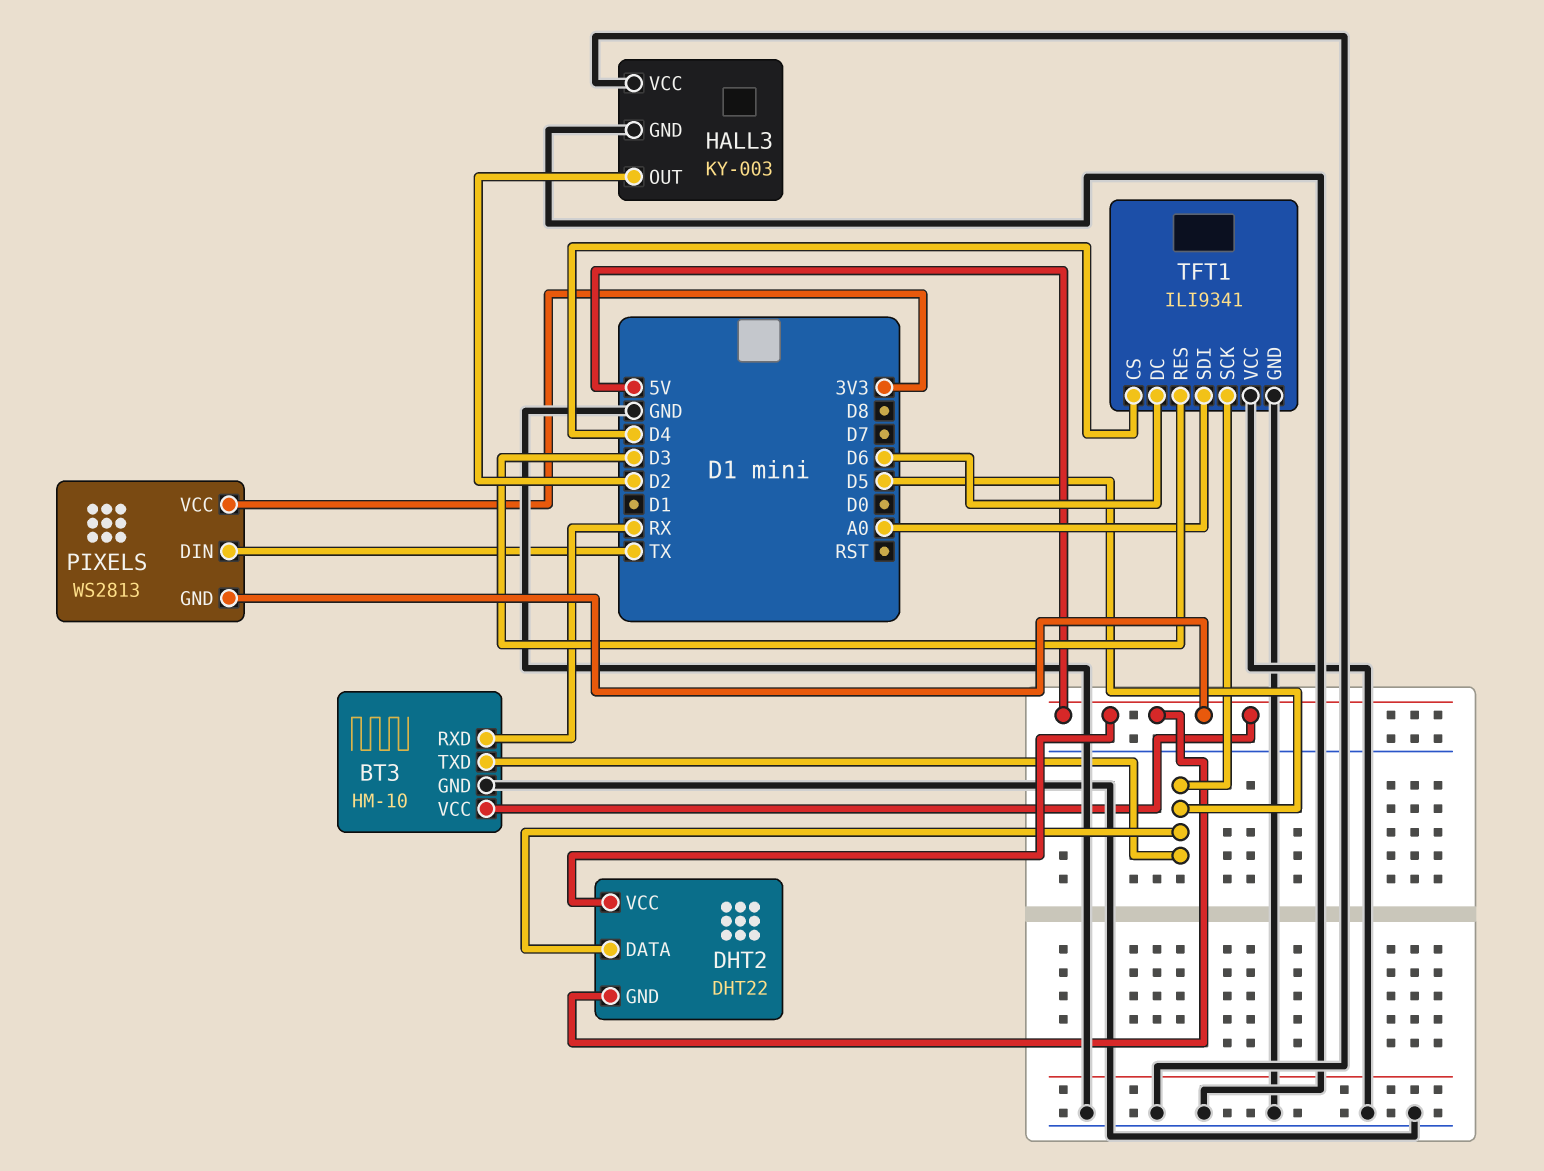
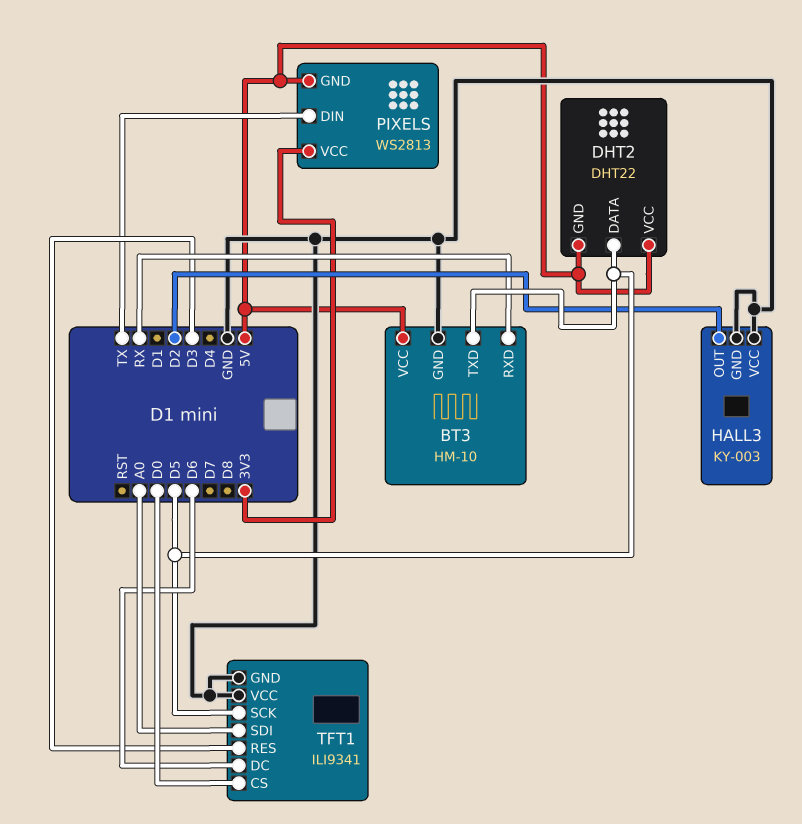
TFT1 pin CS: D4 -> D0

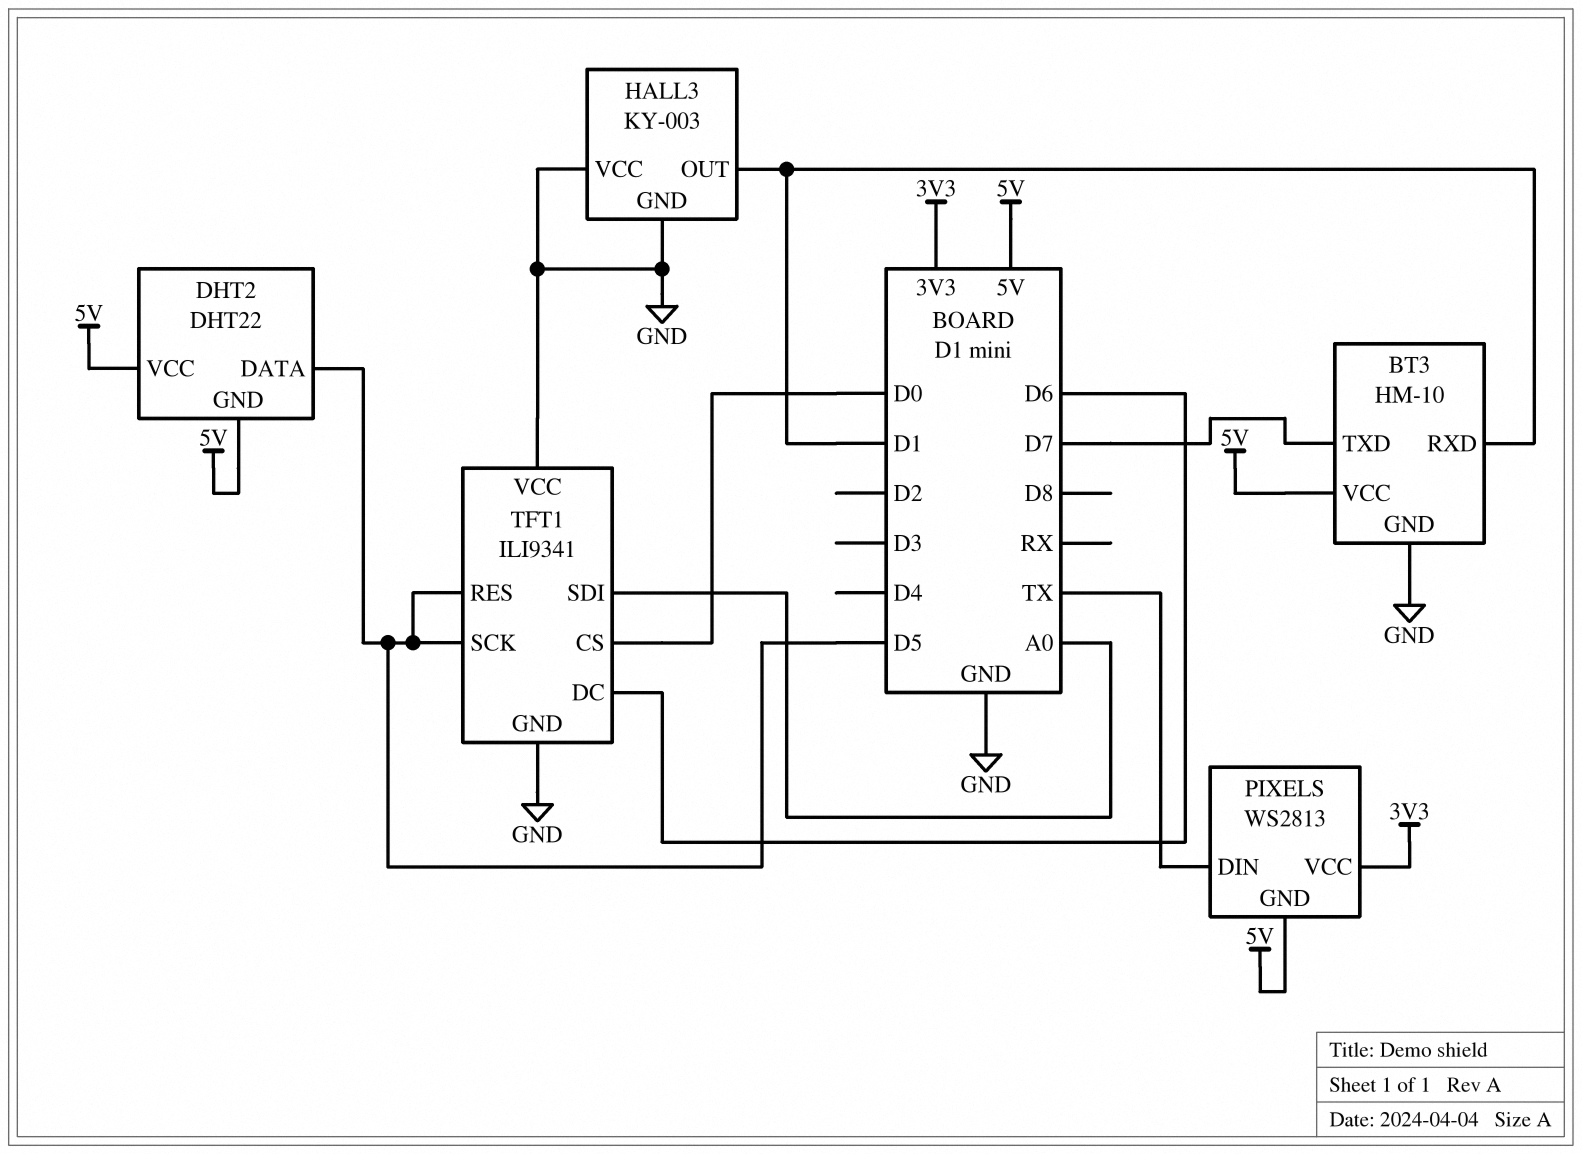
BT3 pin RXD: RX -> D1
BT3 pin TXD: D5 -> D7
HALL3 pin OUT: D2 -> D1
TFT1 pin RES: D3 -> D5

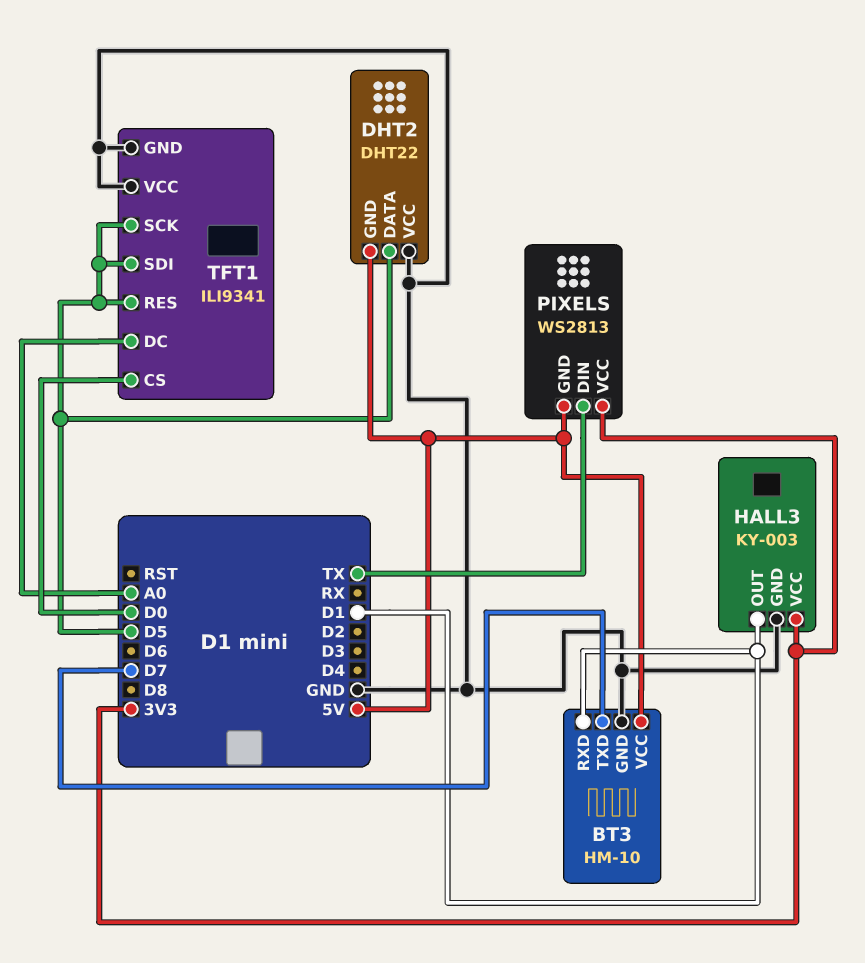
DHT2 pin VCC: 5V -> GND
HALL3 pin VCC: GND -> 3V3
TFT1 pin DC: D6 -> A0
TFT1 pin SDI: A0 -> D5

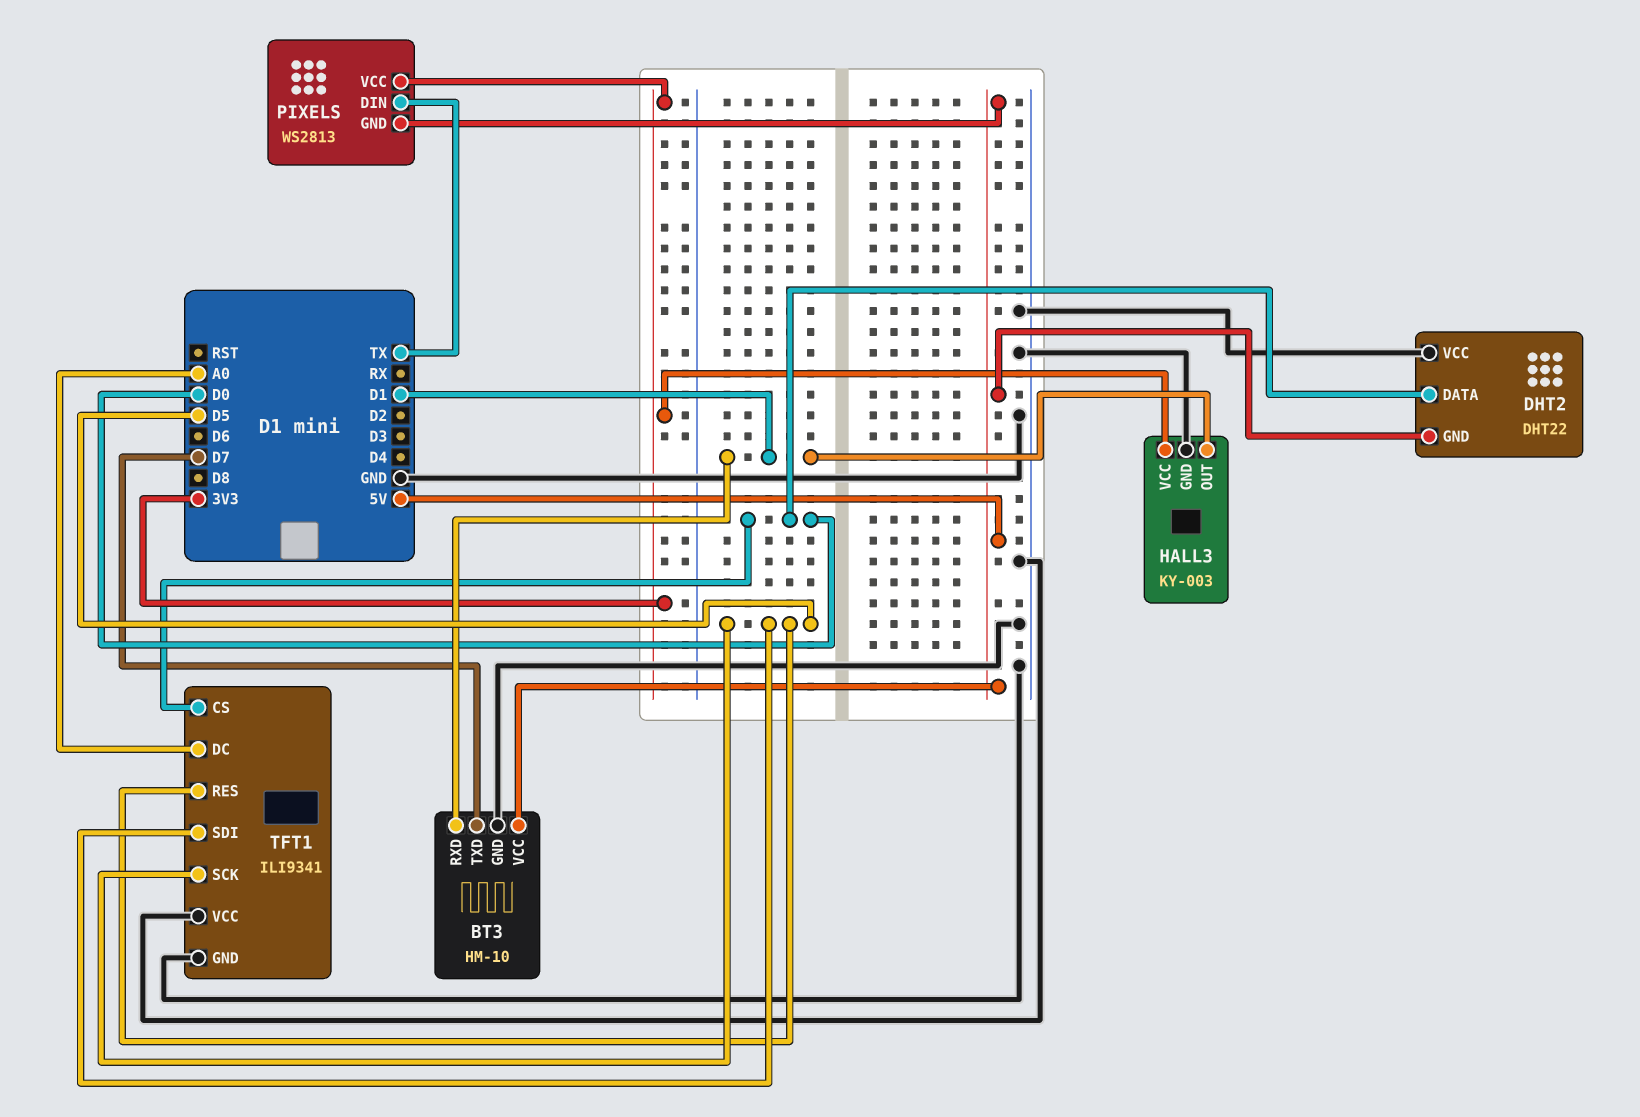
DHT2 pin DATA: D5 -> D0

